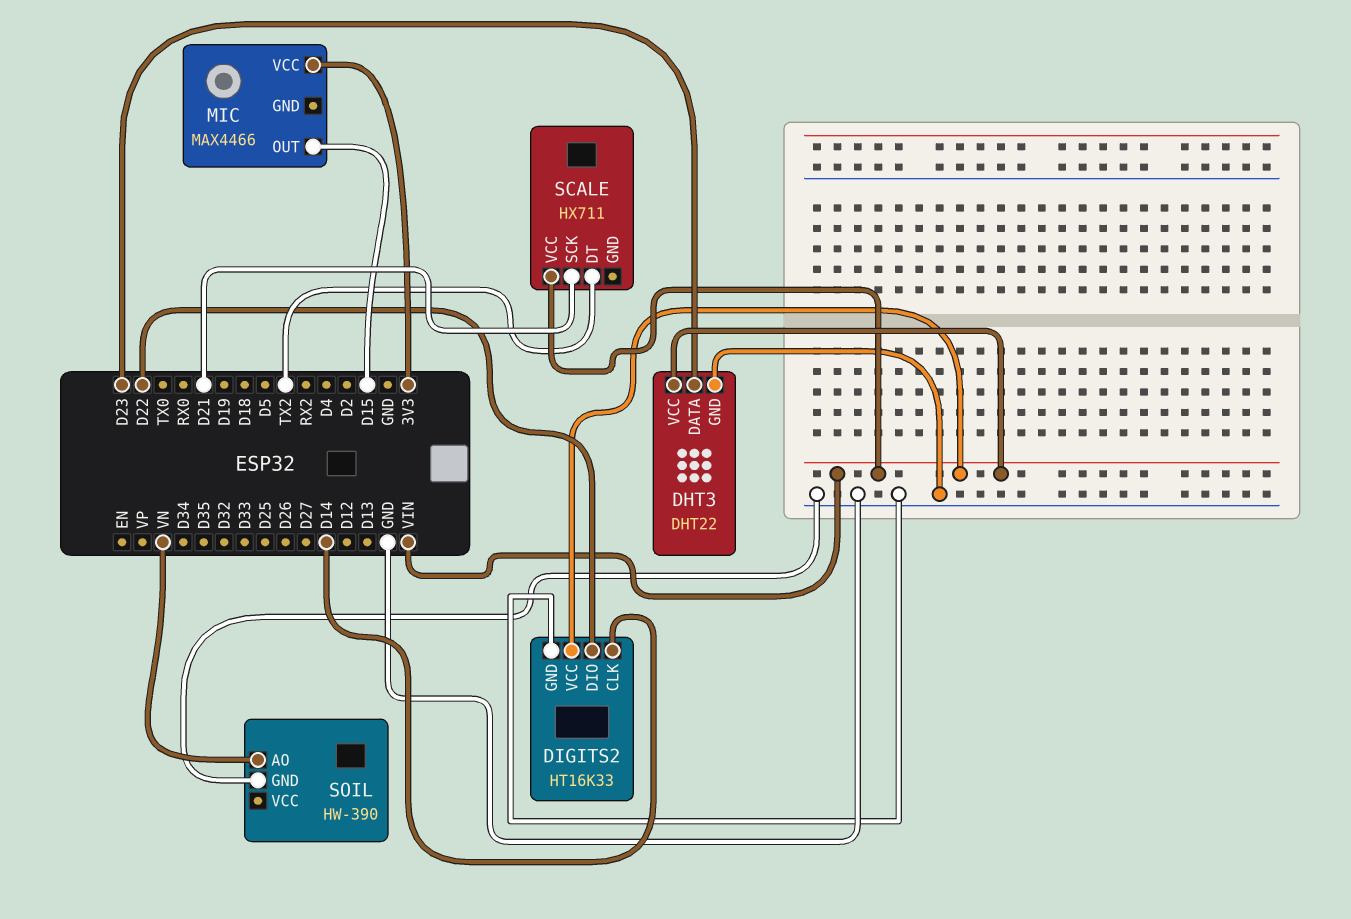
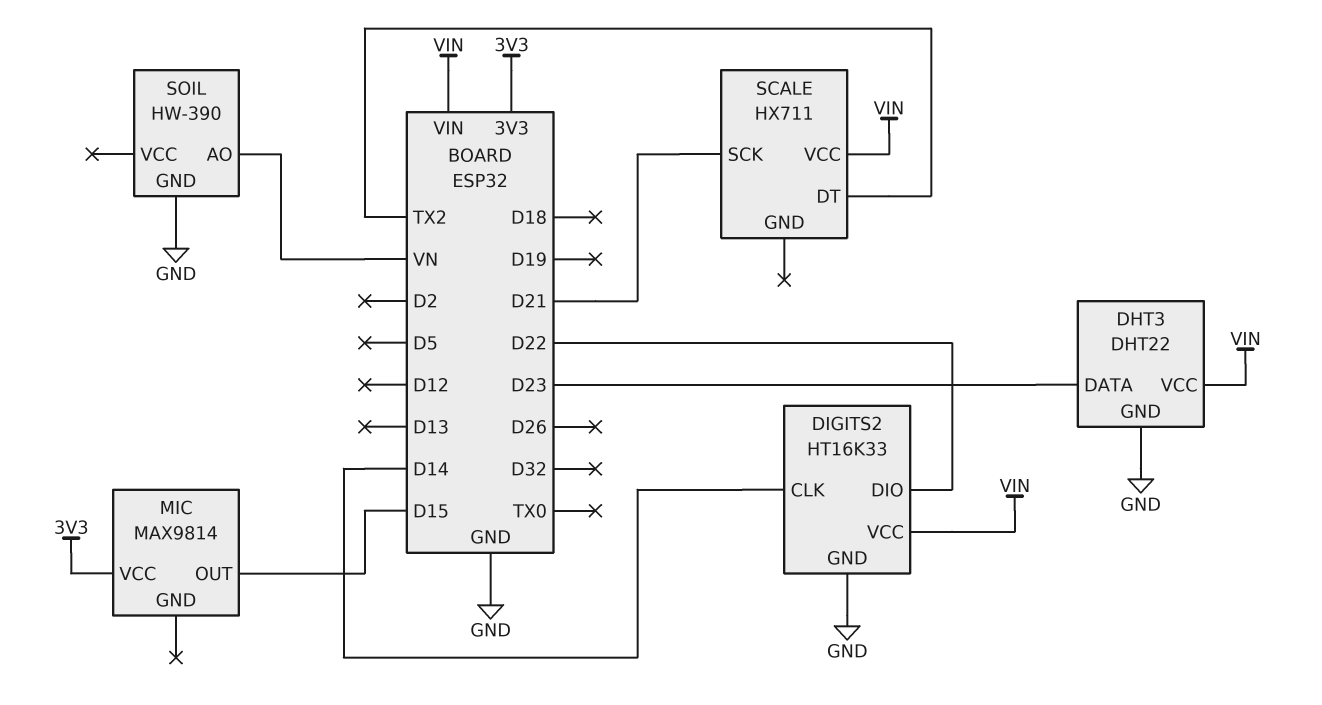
MIC: MAX4466 -> MAX9814

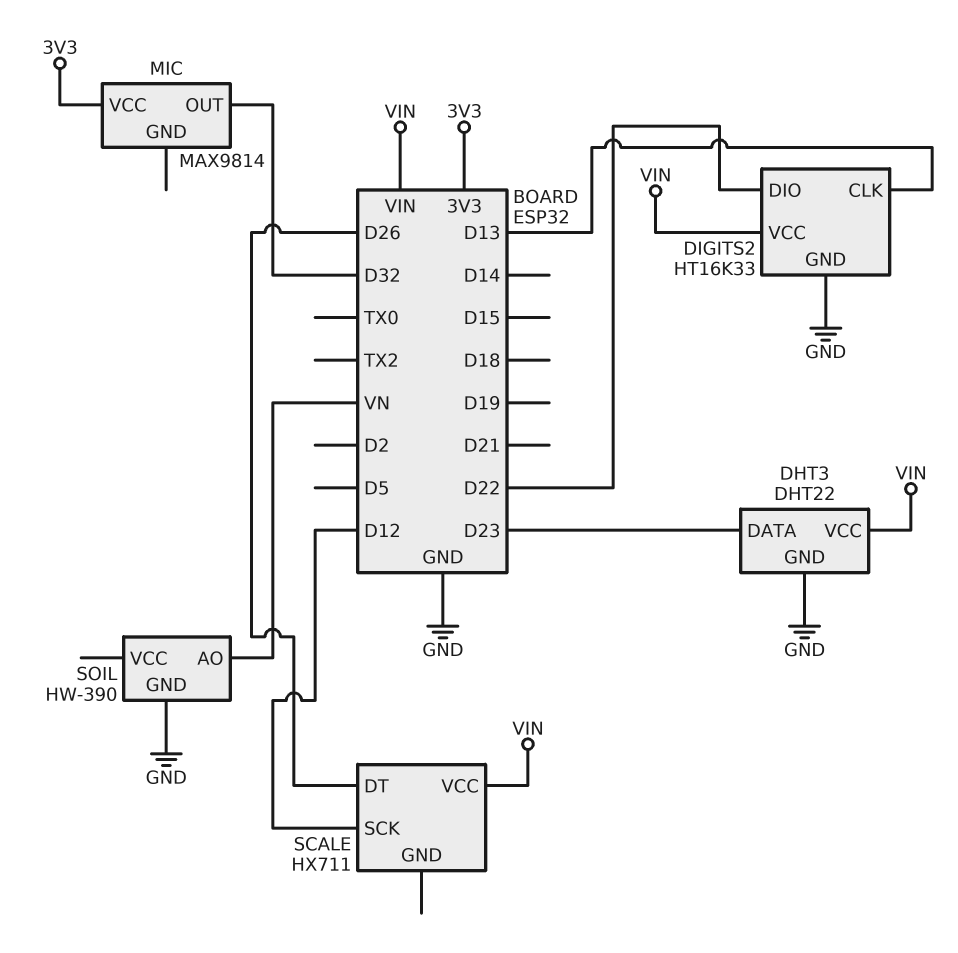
DIGITS2 pin CLK: D14 -> D13
MIC pin OUT: D15 -> D32
SCALE pin DT: TX2 -> D26
SCALE pin SCK: D21 -> D12

